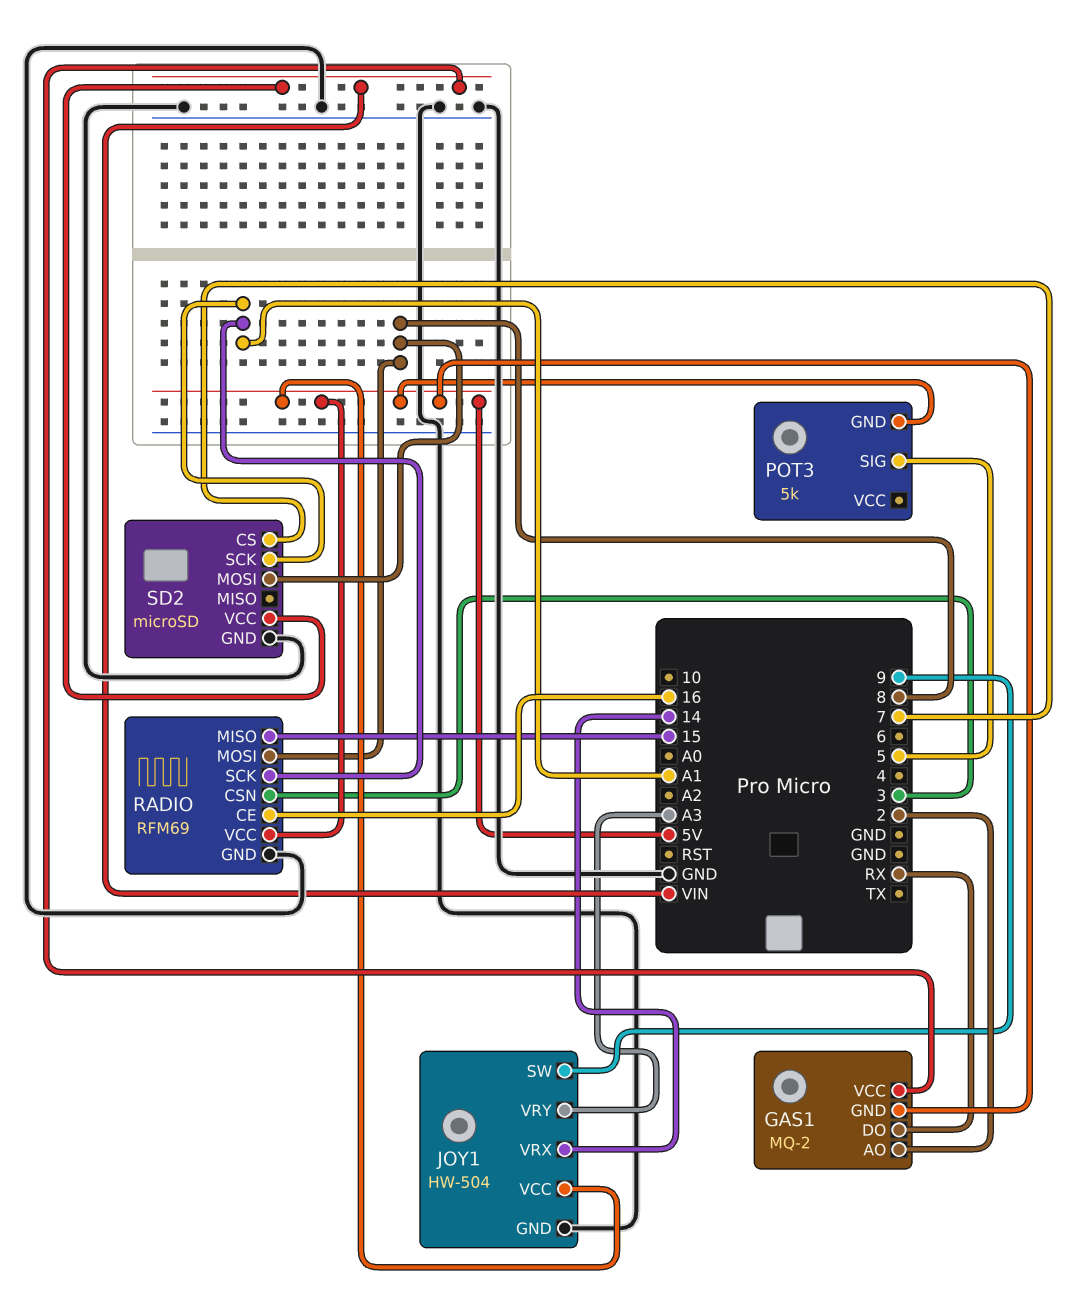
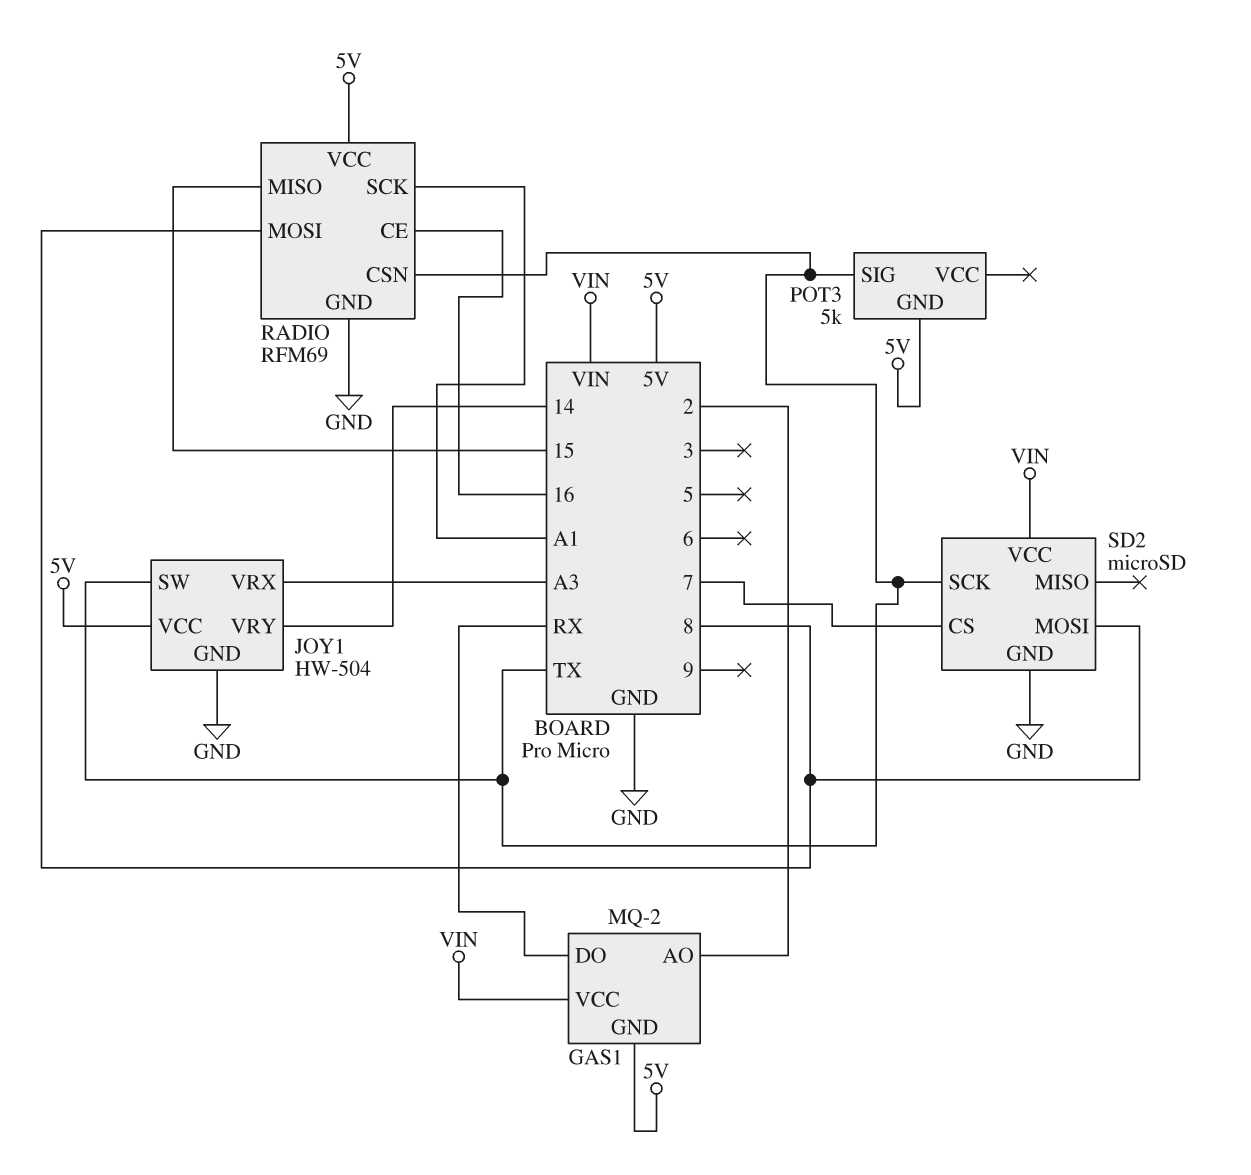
JOY1 pin SW: 9 -> TX
JOY1 pin VRX: 14 -> A3
JOY1 pin VRY: A3 -> 14
POT3 pin SIG: 5 -> TX
RADIO pin CSN: 3 -> TX
SD2 pin SCK: A1 -> TX

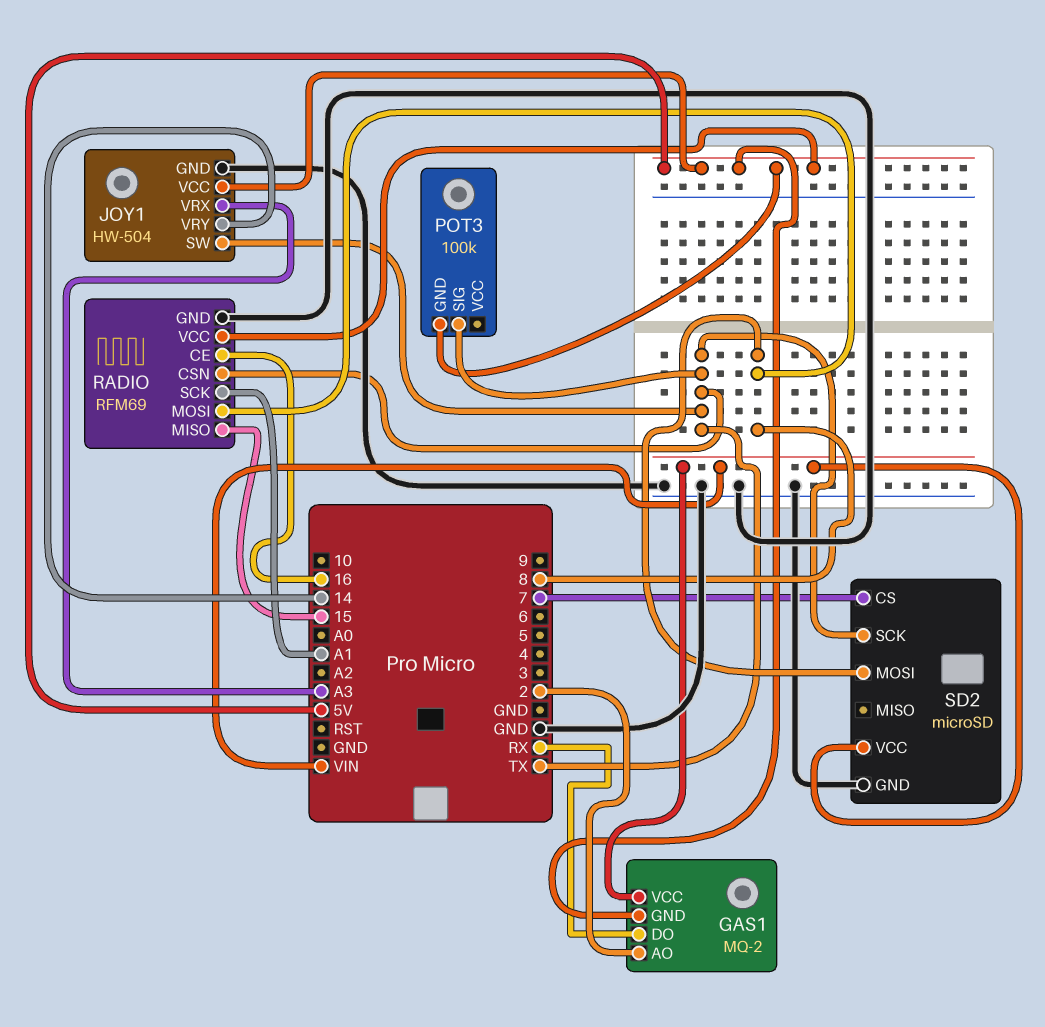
POT3: 5k -> 100k

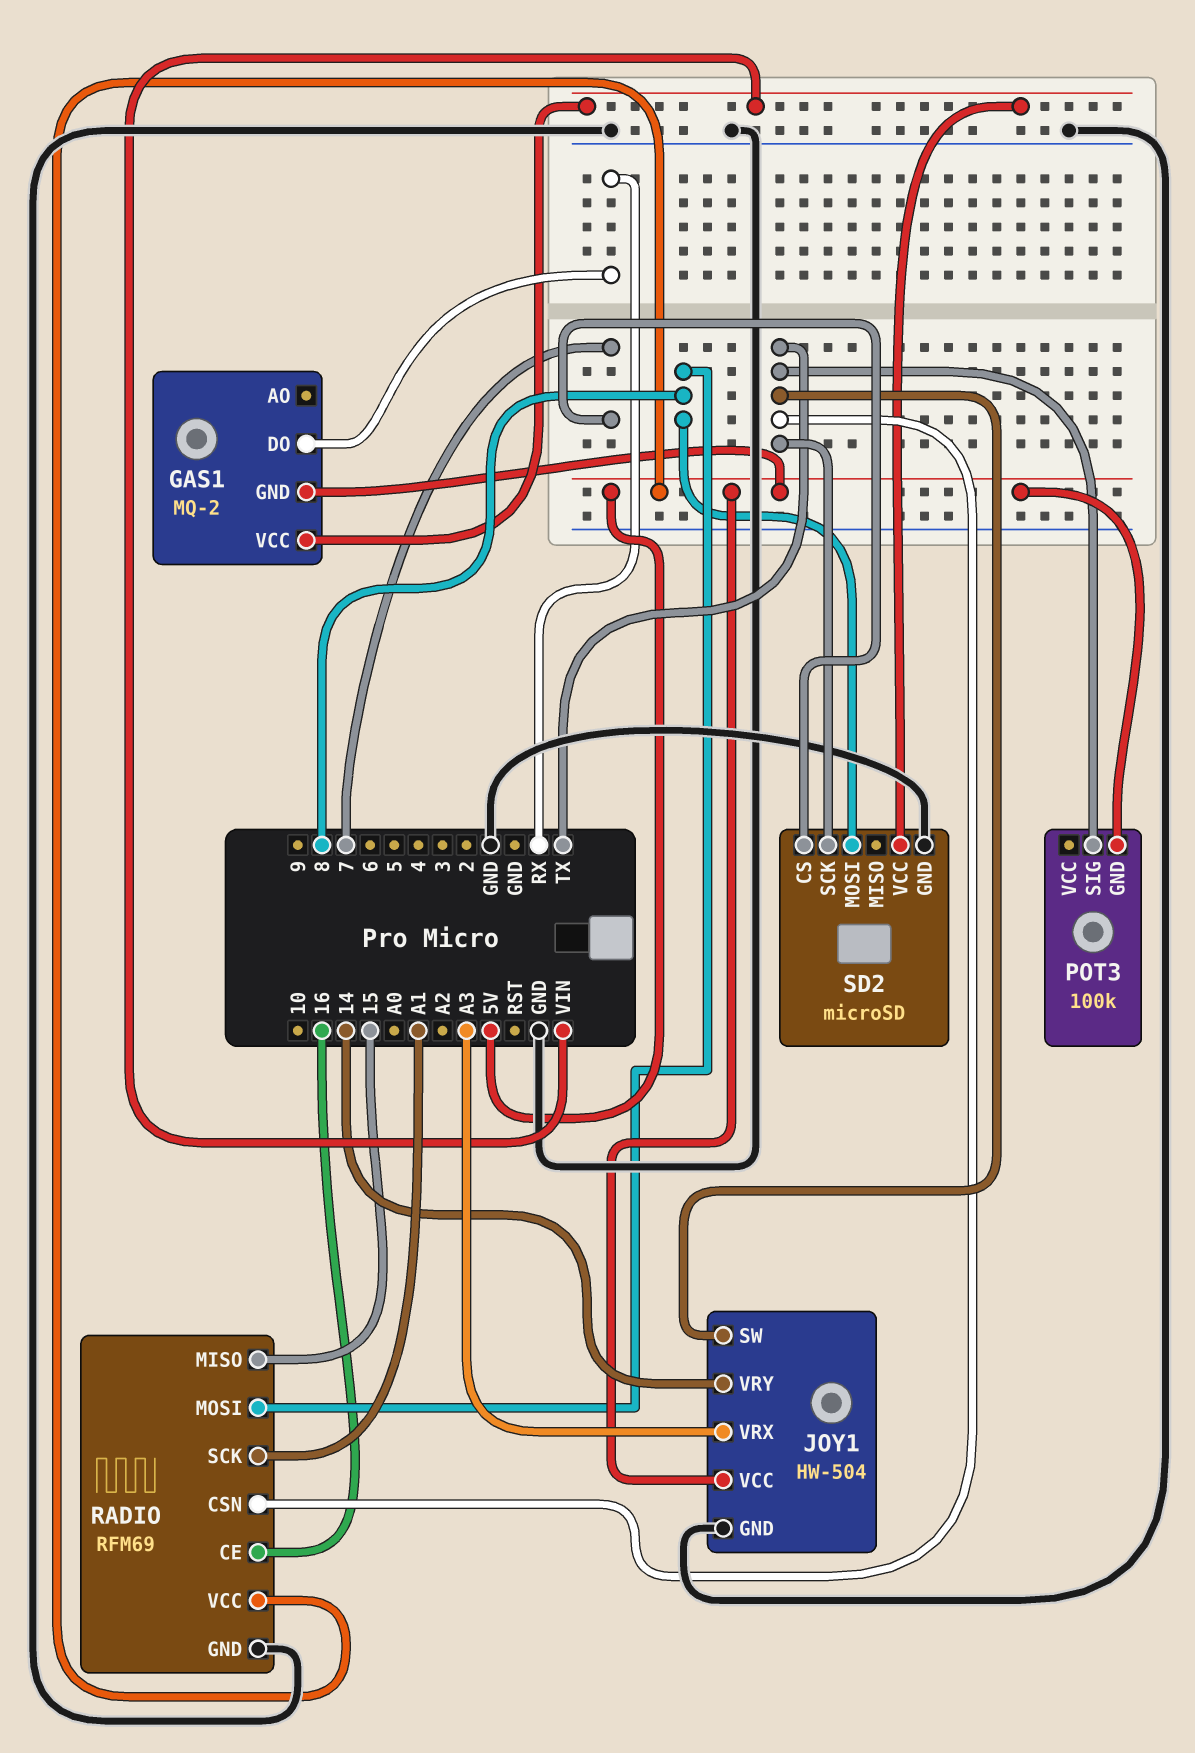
GAS1 pin AO: 2 -> none

